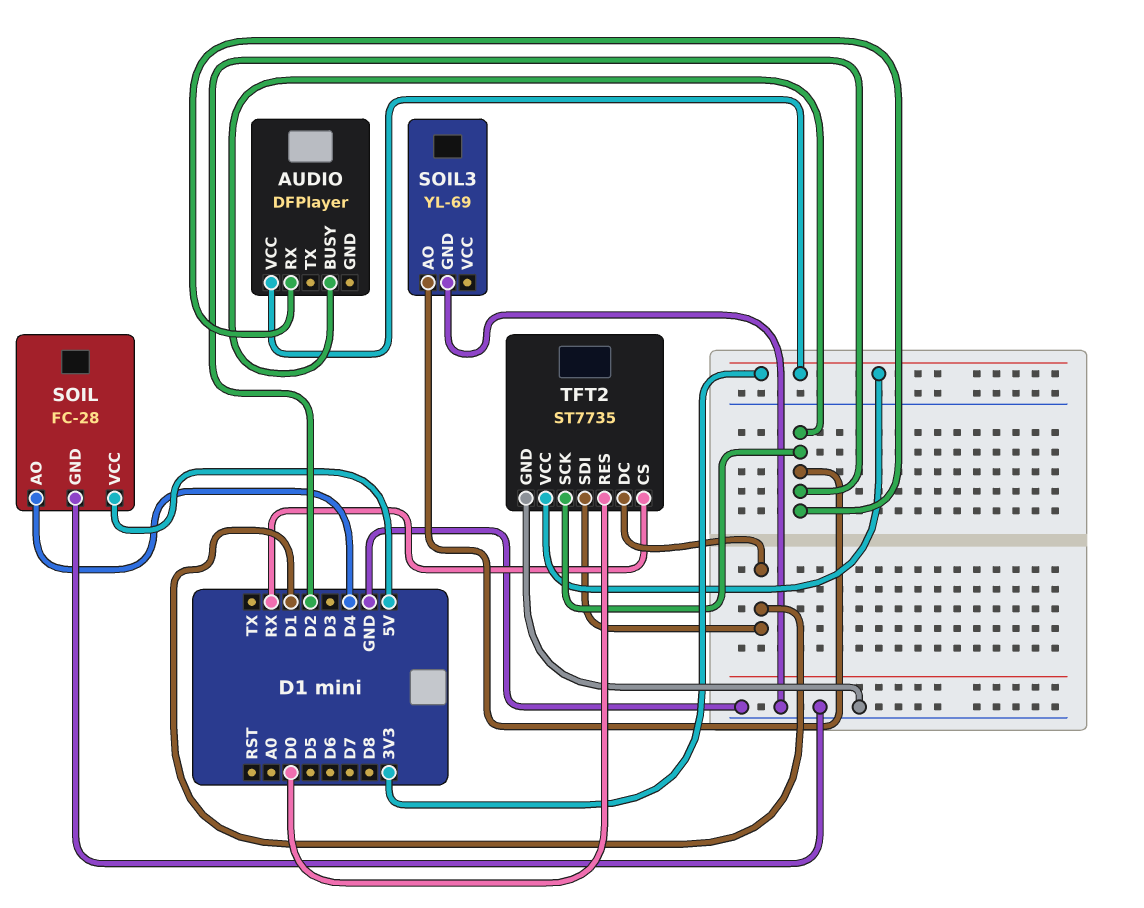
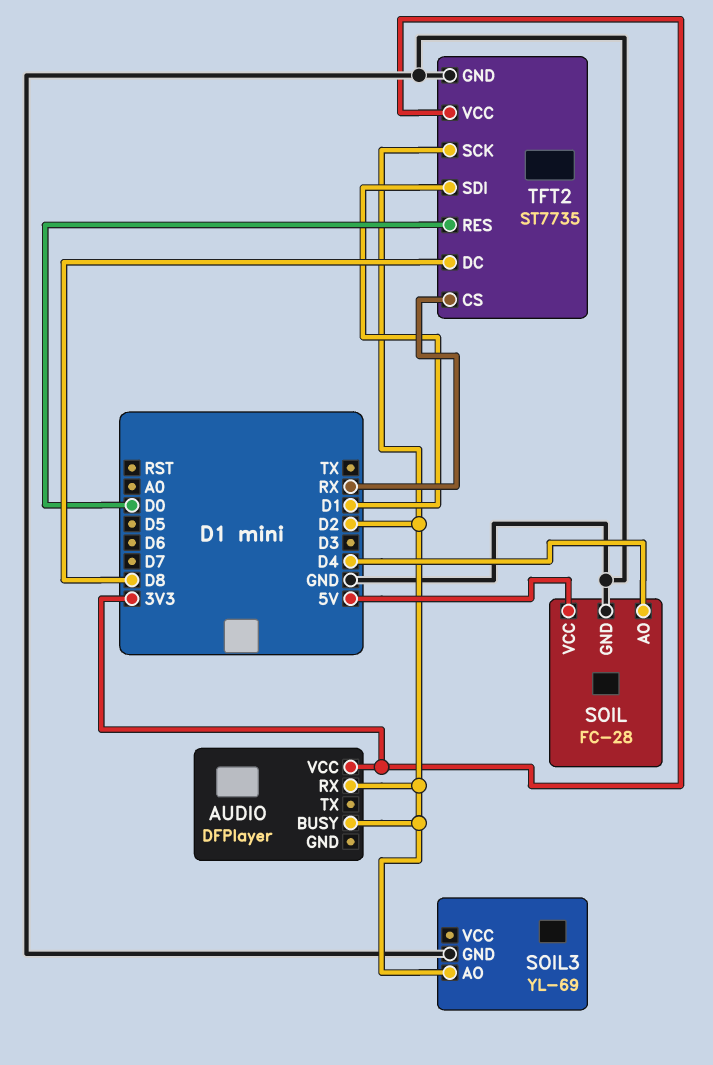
TFT2 pin DC: D1 -> D8

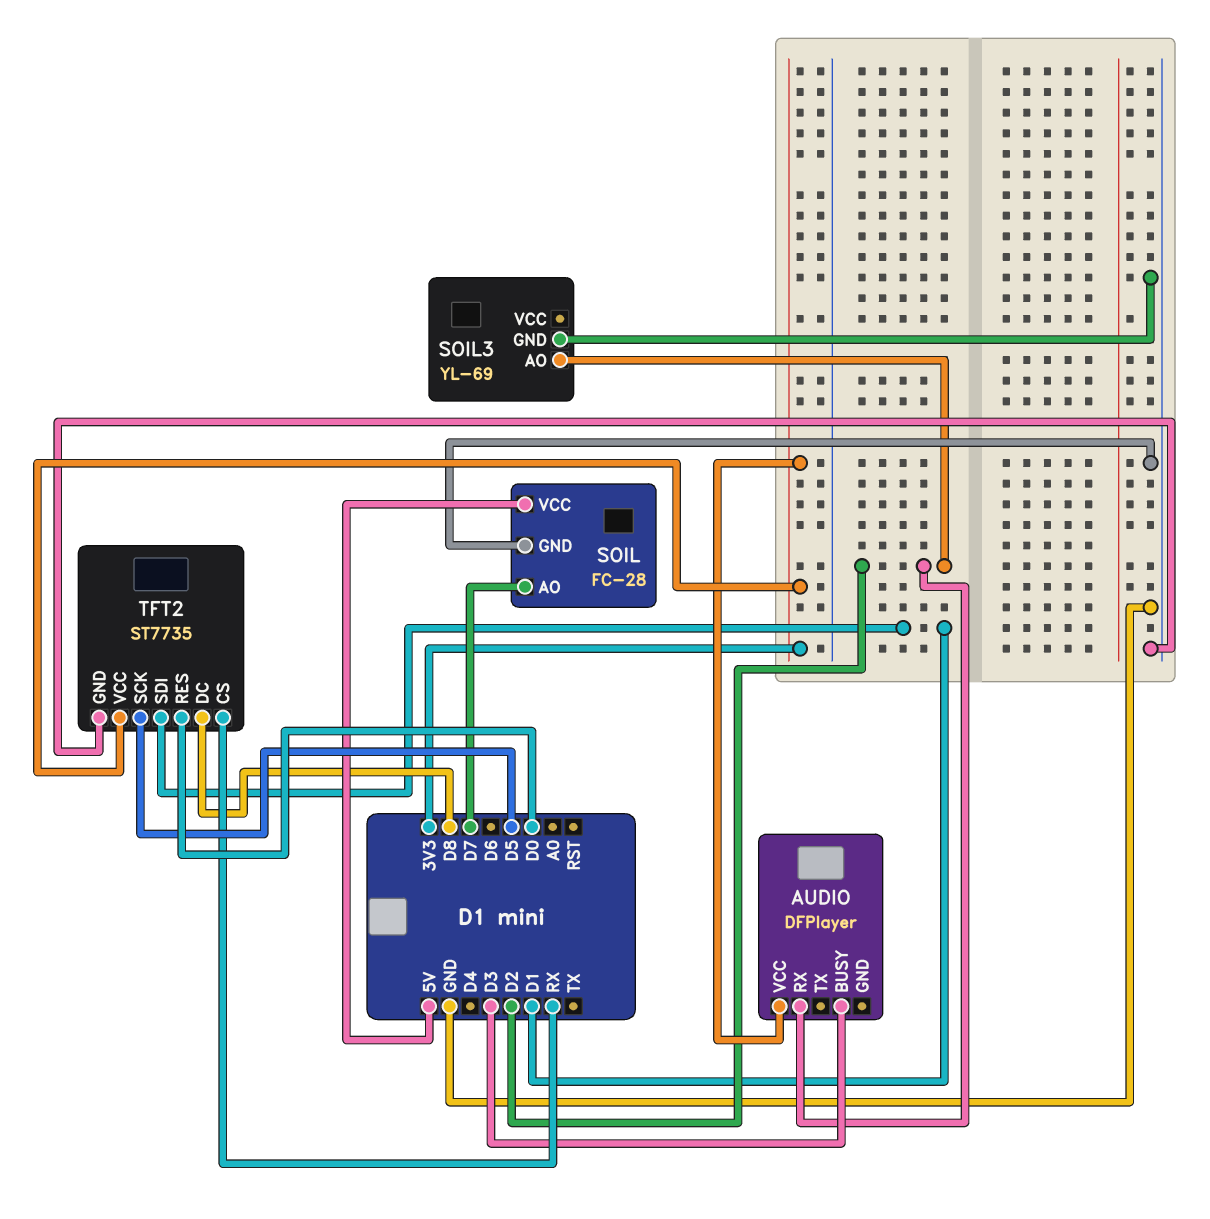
AUDIO pin BUSY: D2 -> D3
SOIL pin AO: D4 -> D7
TFT2 pin SCK: D2 -> D5

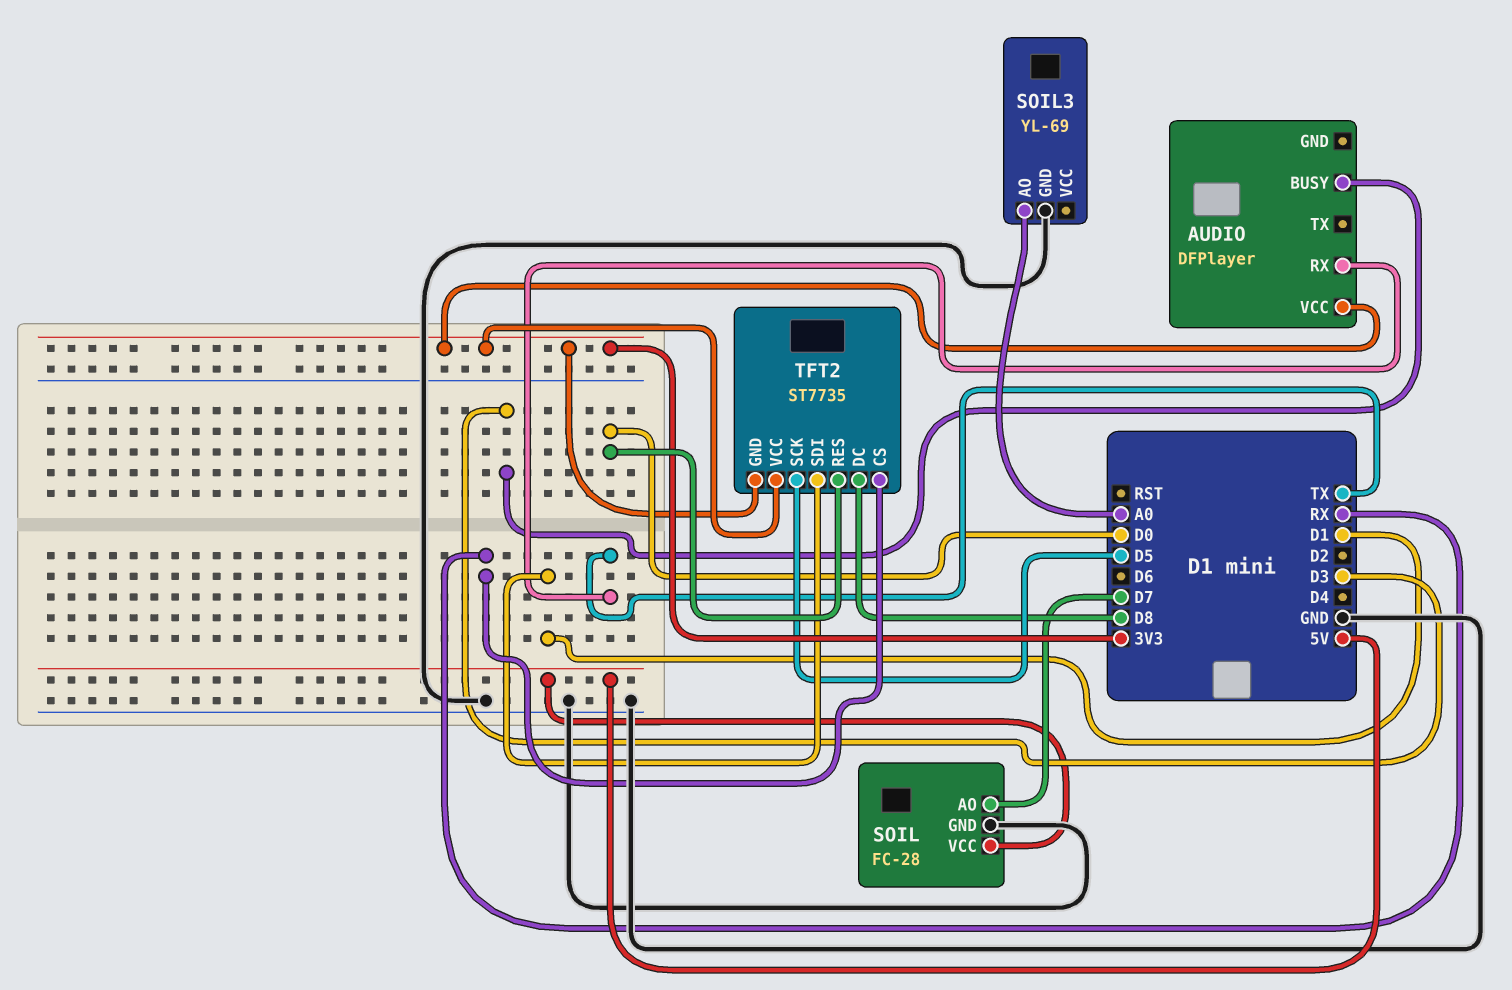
AUDIO pin RX: D2 -> TX
SOIL3 pin AO: D2 -> A0
TFT2 pin GND: GND -> 3V3

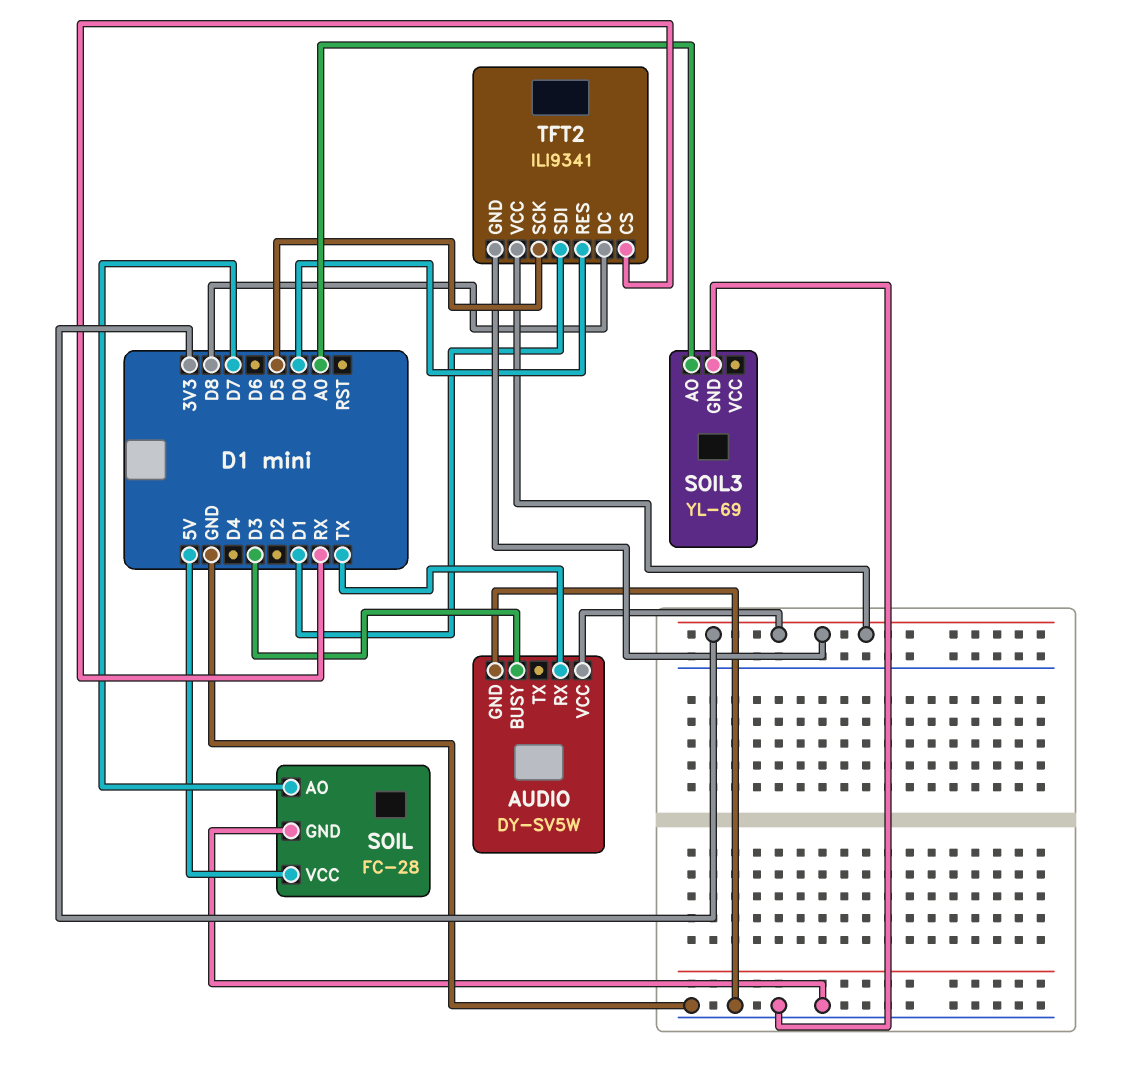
AUDIO: DFPlayer -> DY-SV5W
AUDIO pin GND: none -> GND
TFT2: ST7735 -> ILI9341

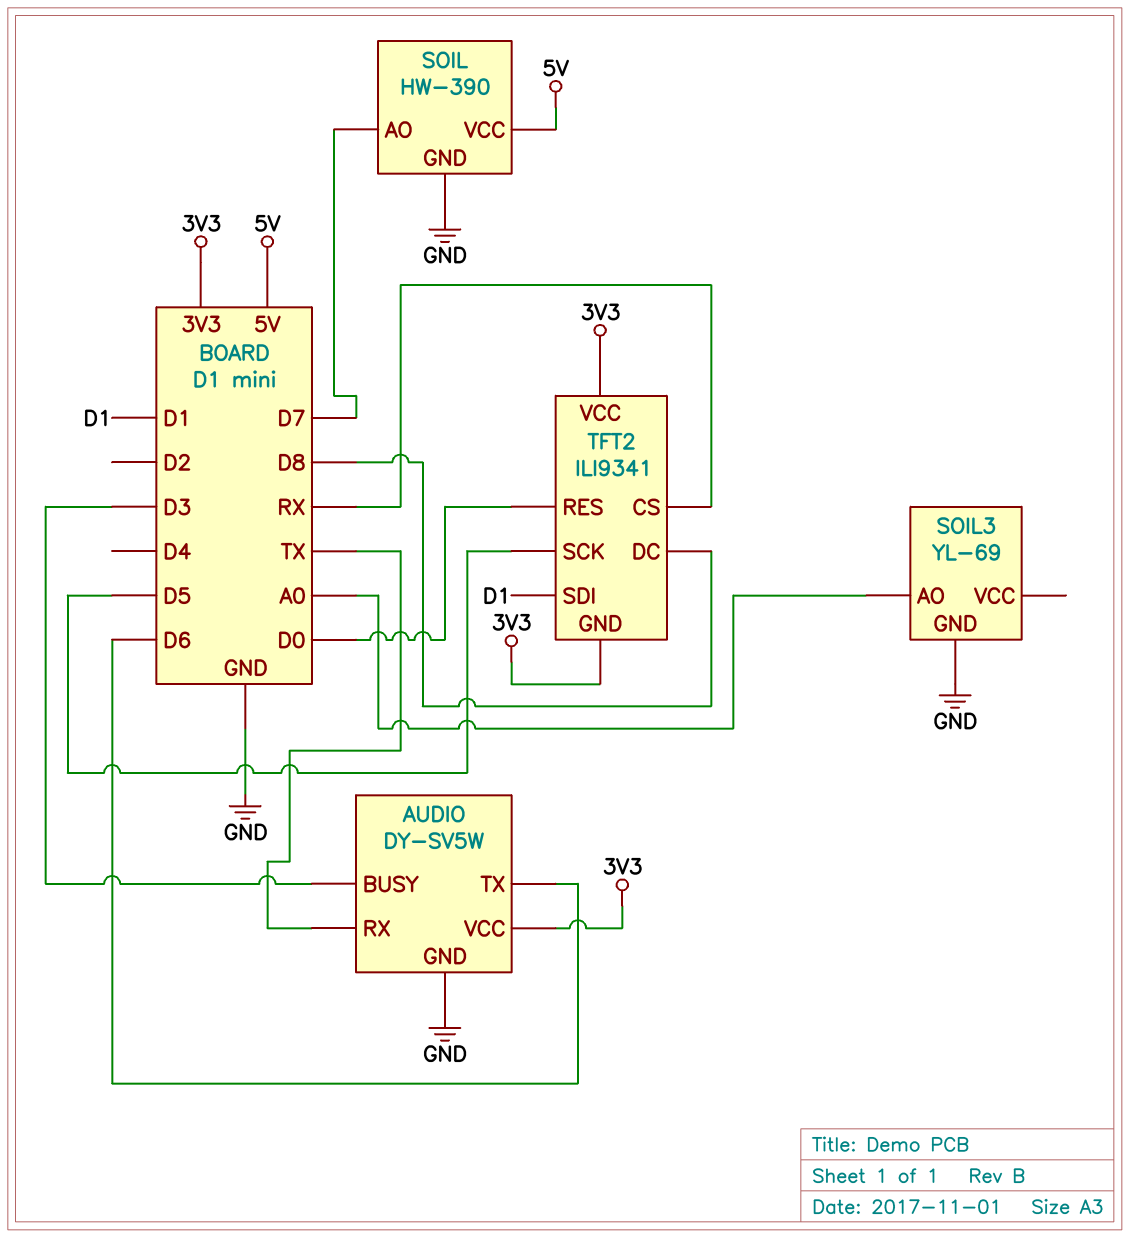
AUDIO pin TX: none -> D6
SOIL: FC-28 -> HW-390

